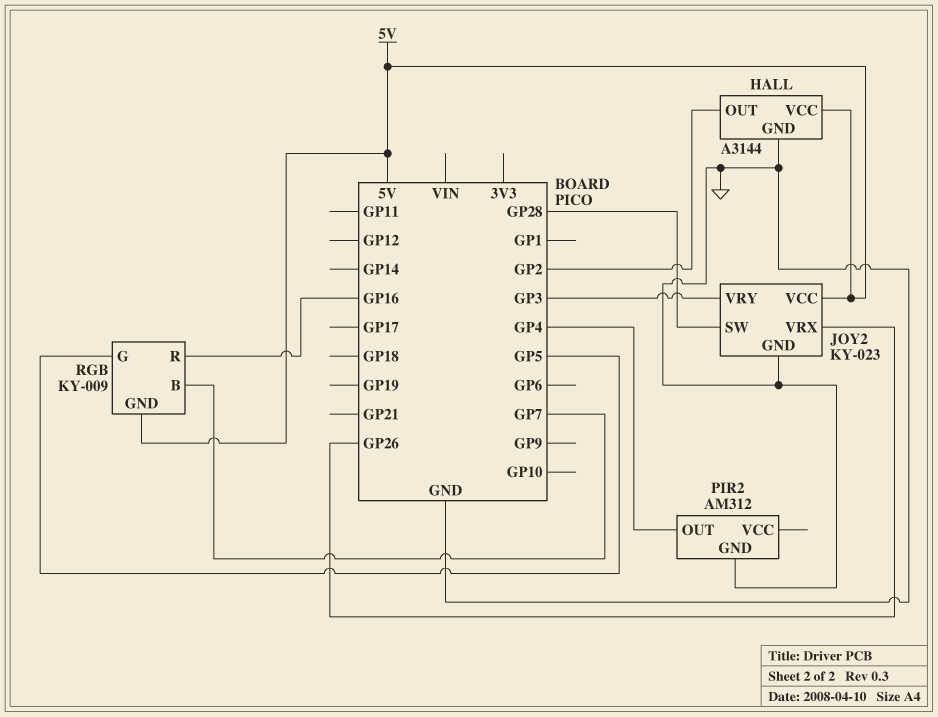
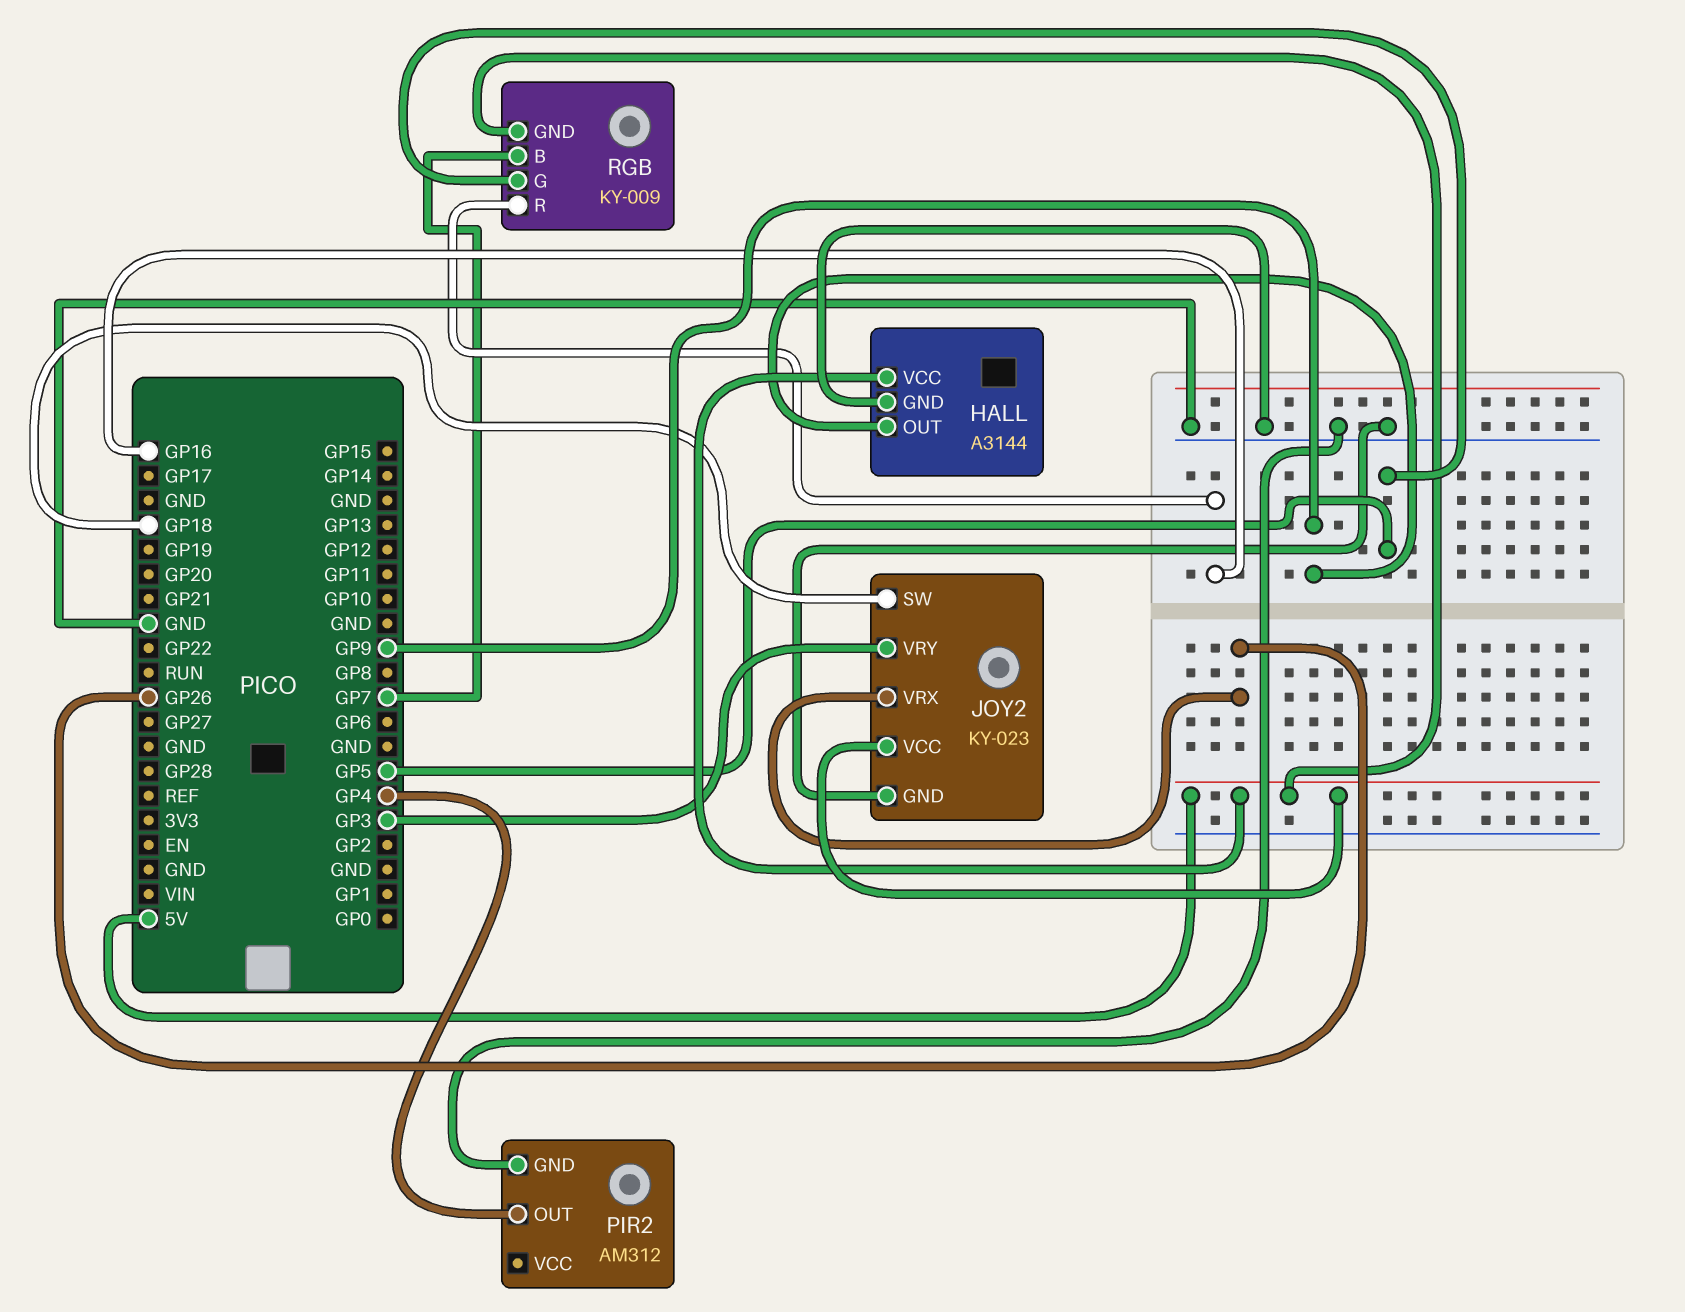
HALL pin OUT: GP2 -> GP9
JOY2 pin SW: GP28 -> GP18

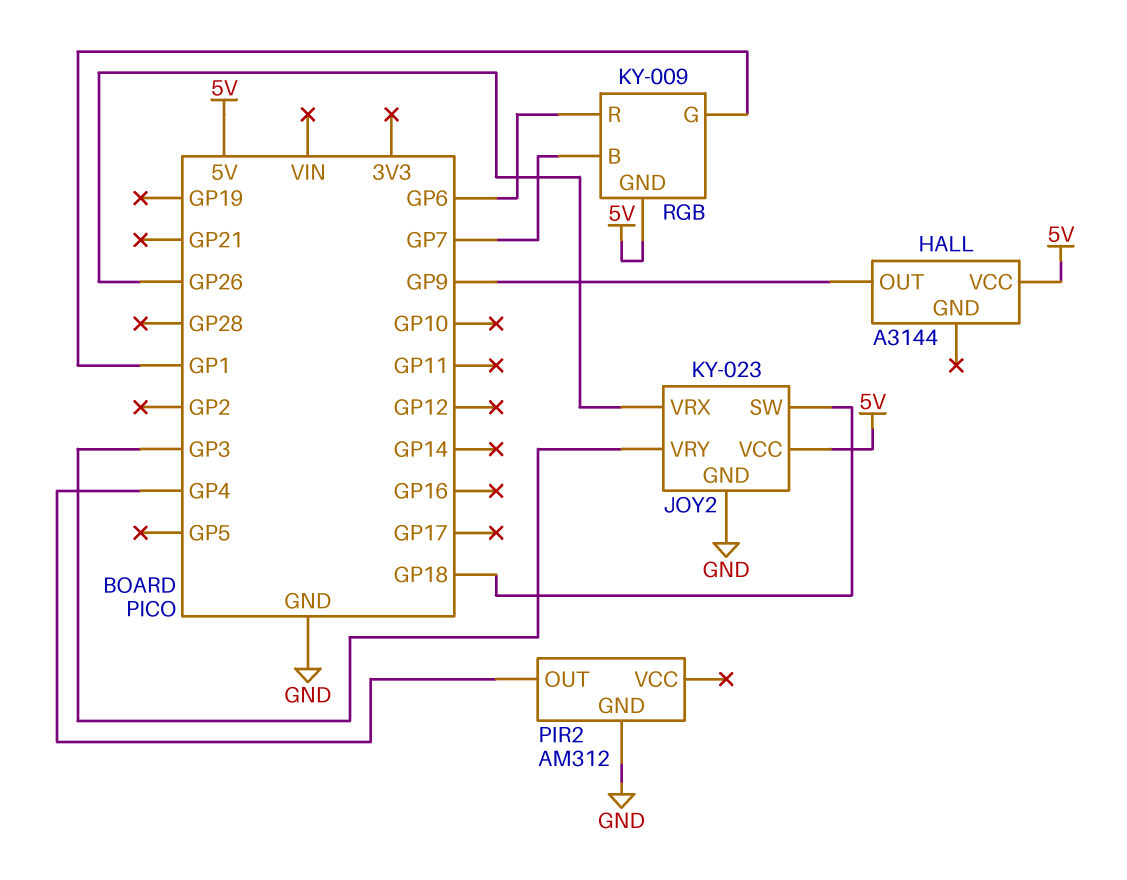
HALL pin GND: GND -> none
RGB pin G: GP5 -> GP1
RGB pin R: GP16 -> GP6

